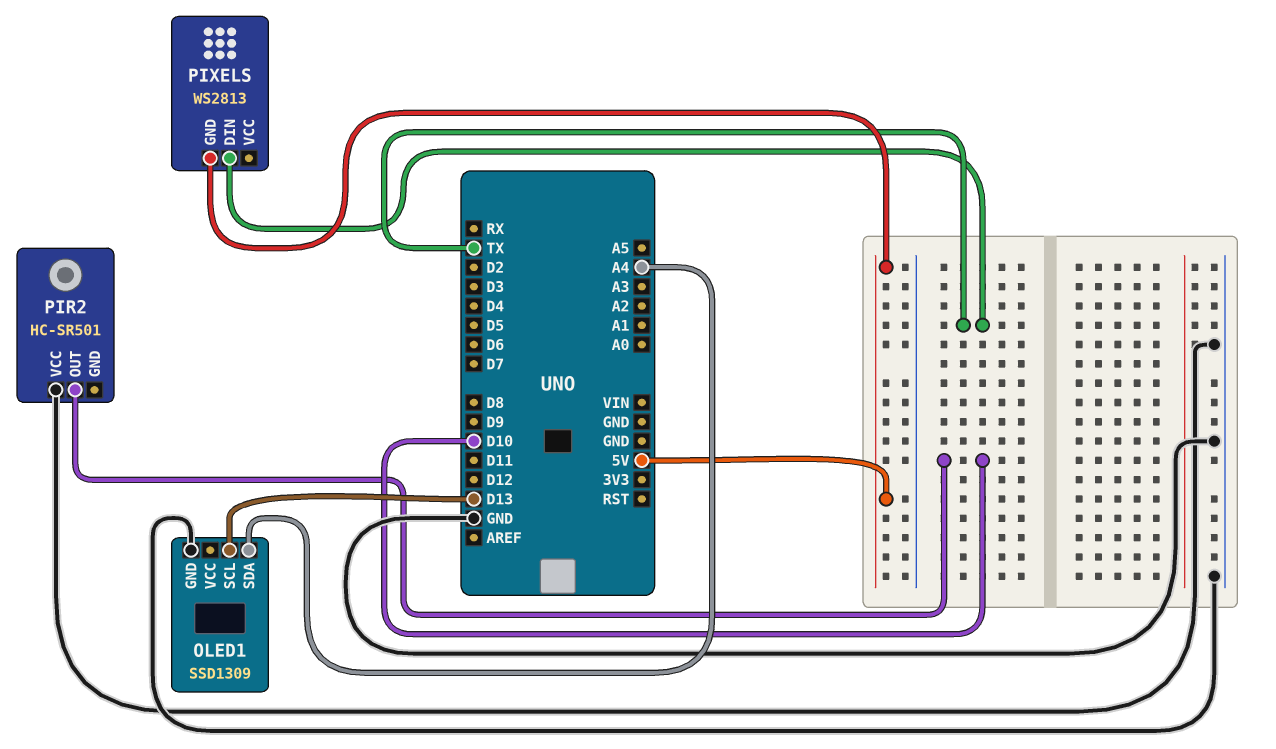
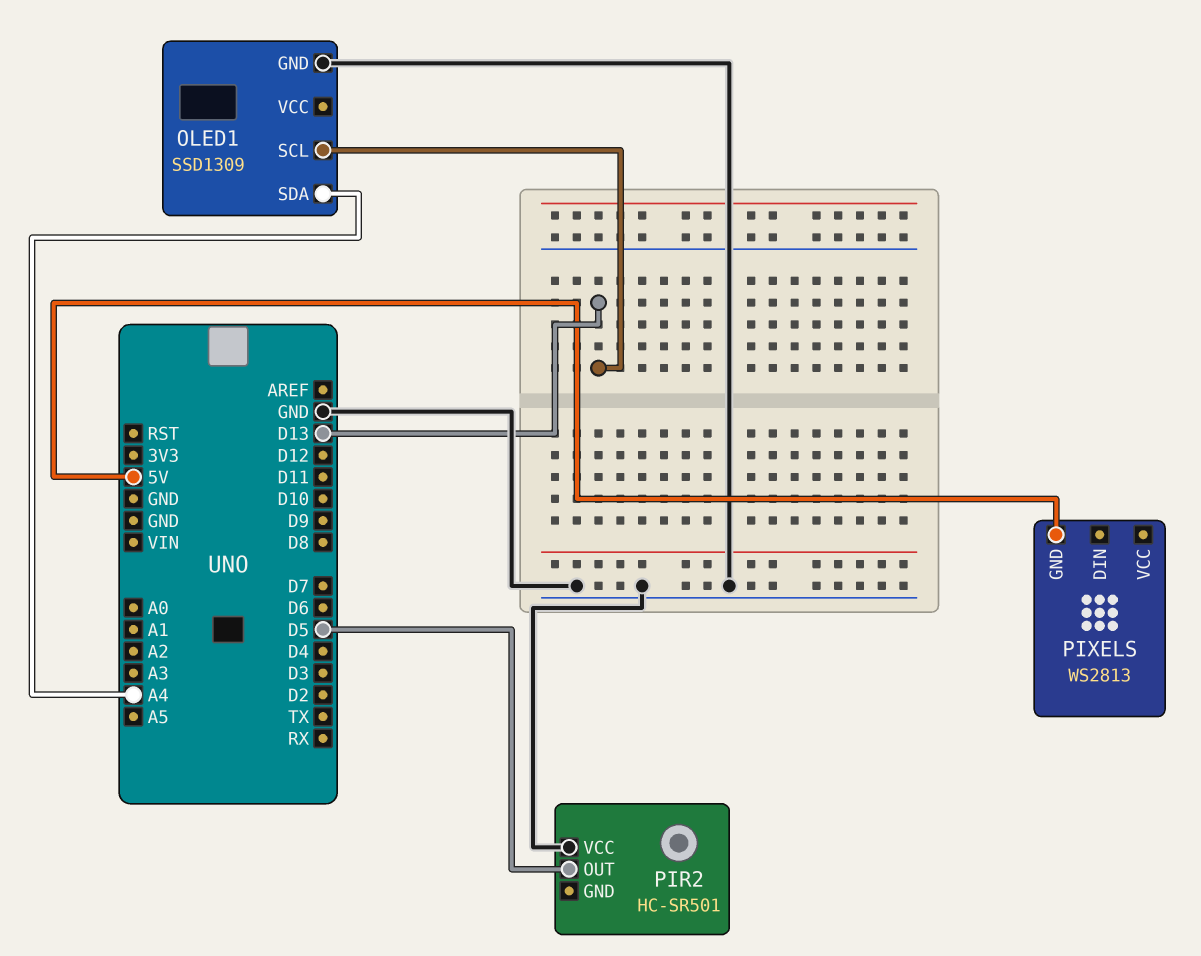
PIR2 pin OUT: D10 -> D5
PIXELS pin DIN: TX -> none

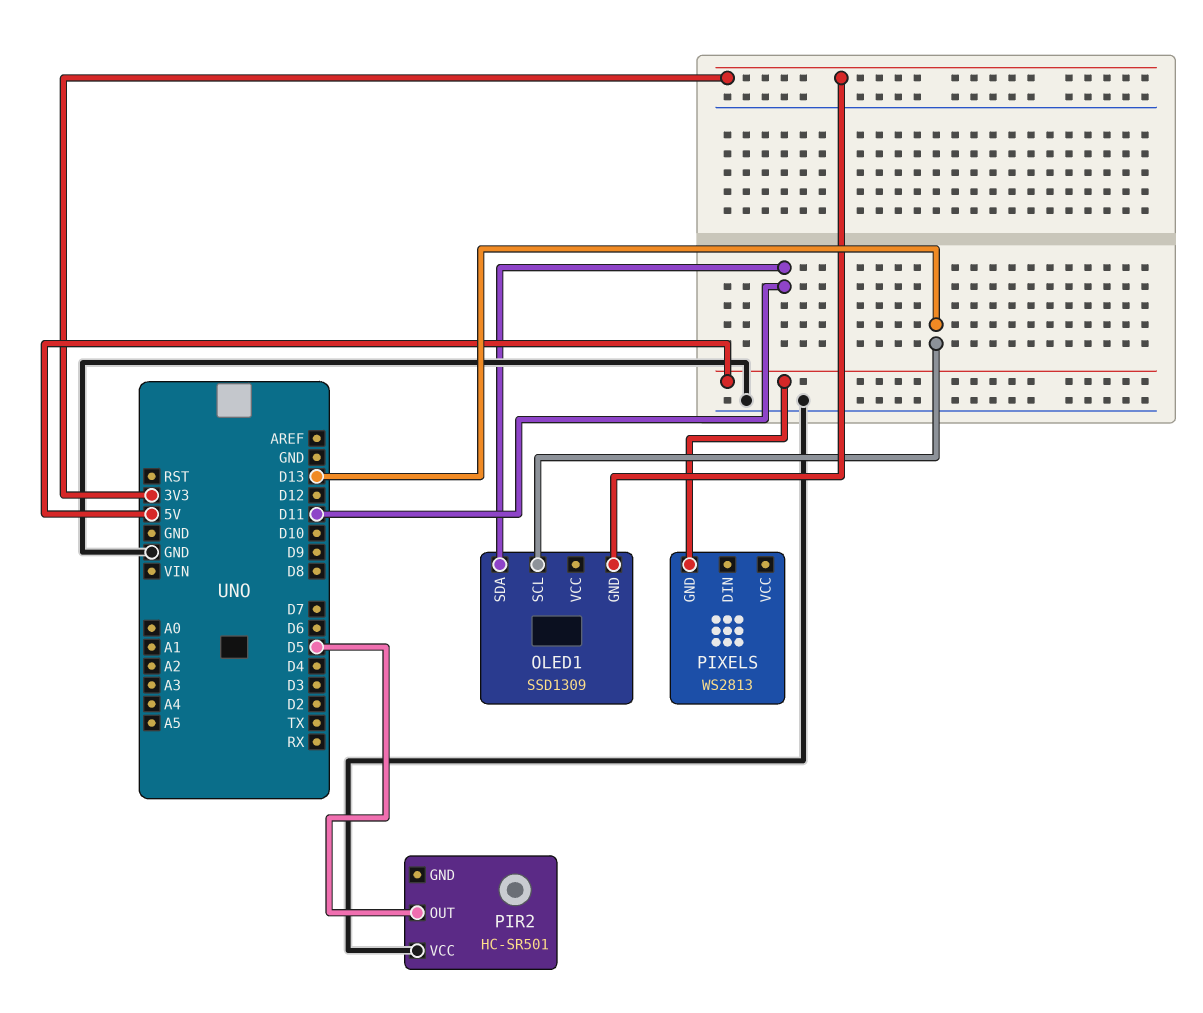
OLED1 pin GND: GND -> 3V3
OLED1 pin SDA: A4 -> D11

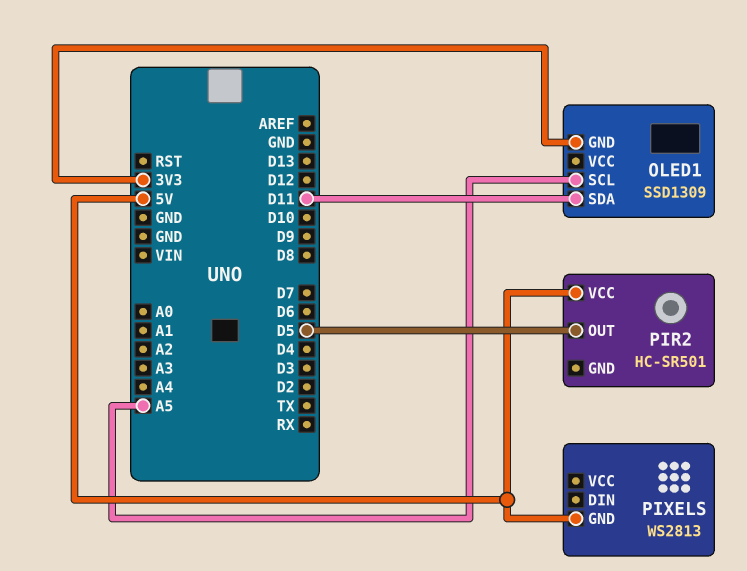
OLED1 pin SCL: D13 -> A5
PIR2 pin VCC: GND -> 5V

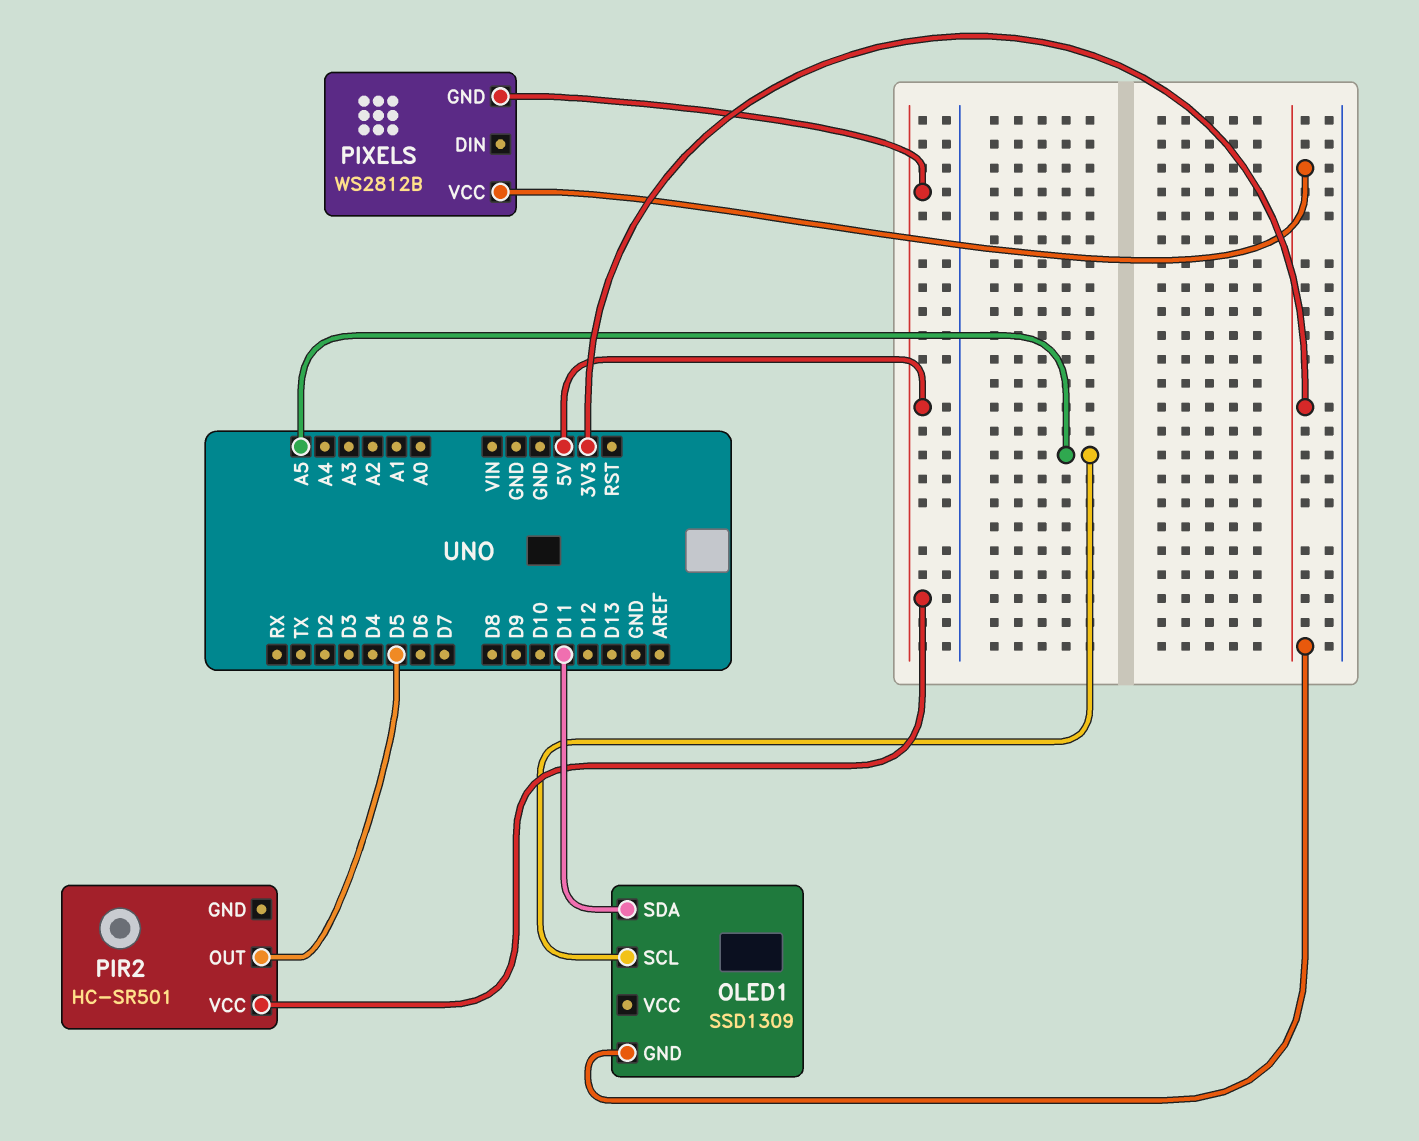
PIXELS: WS2813 -> WS2812B
PIXELS pin VCC: none -> 3V3

